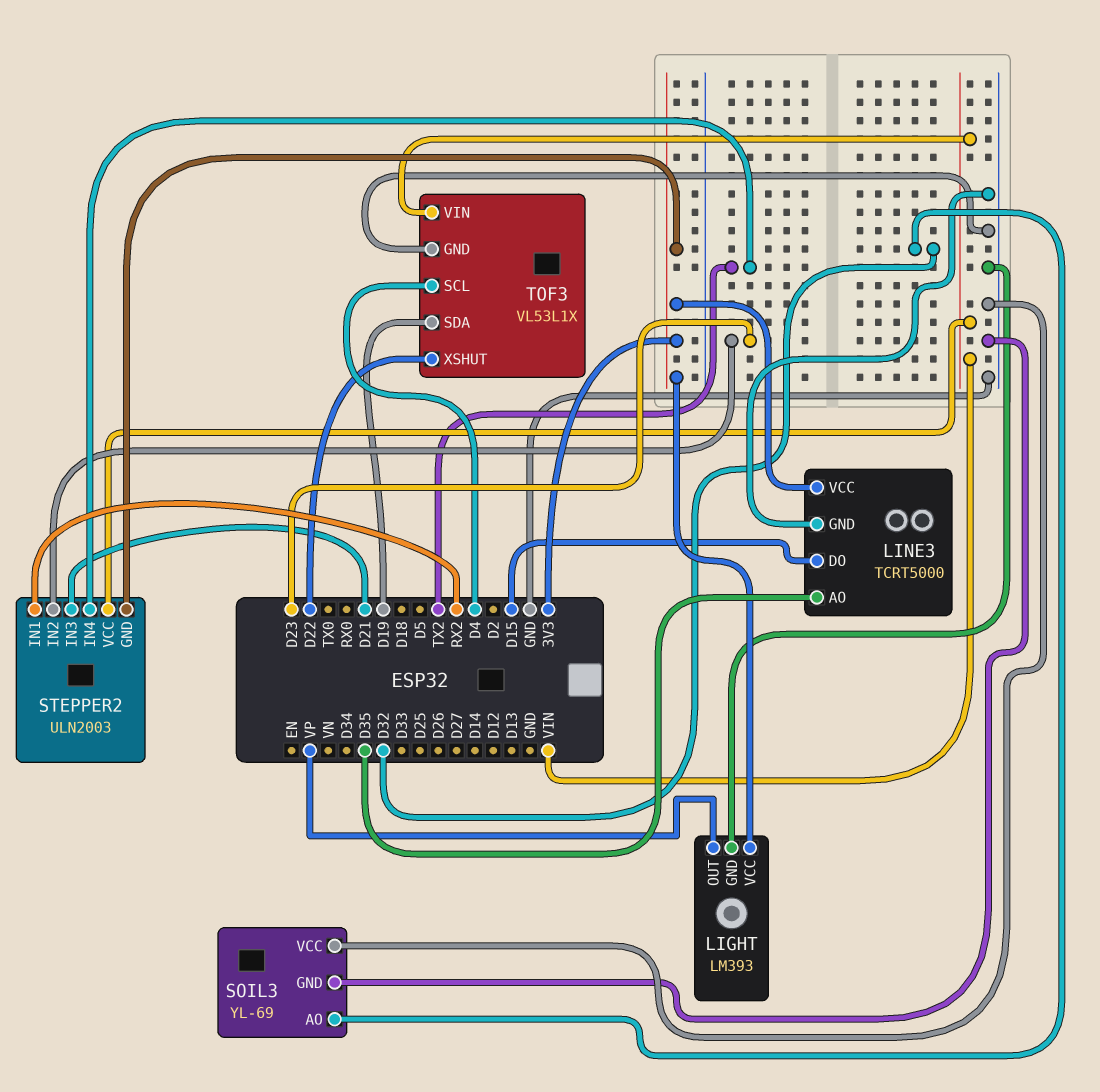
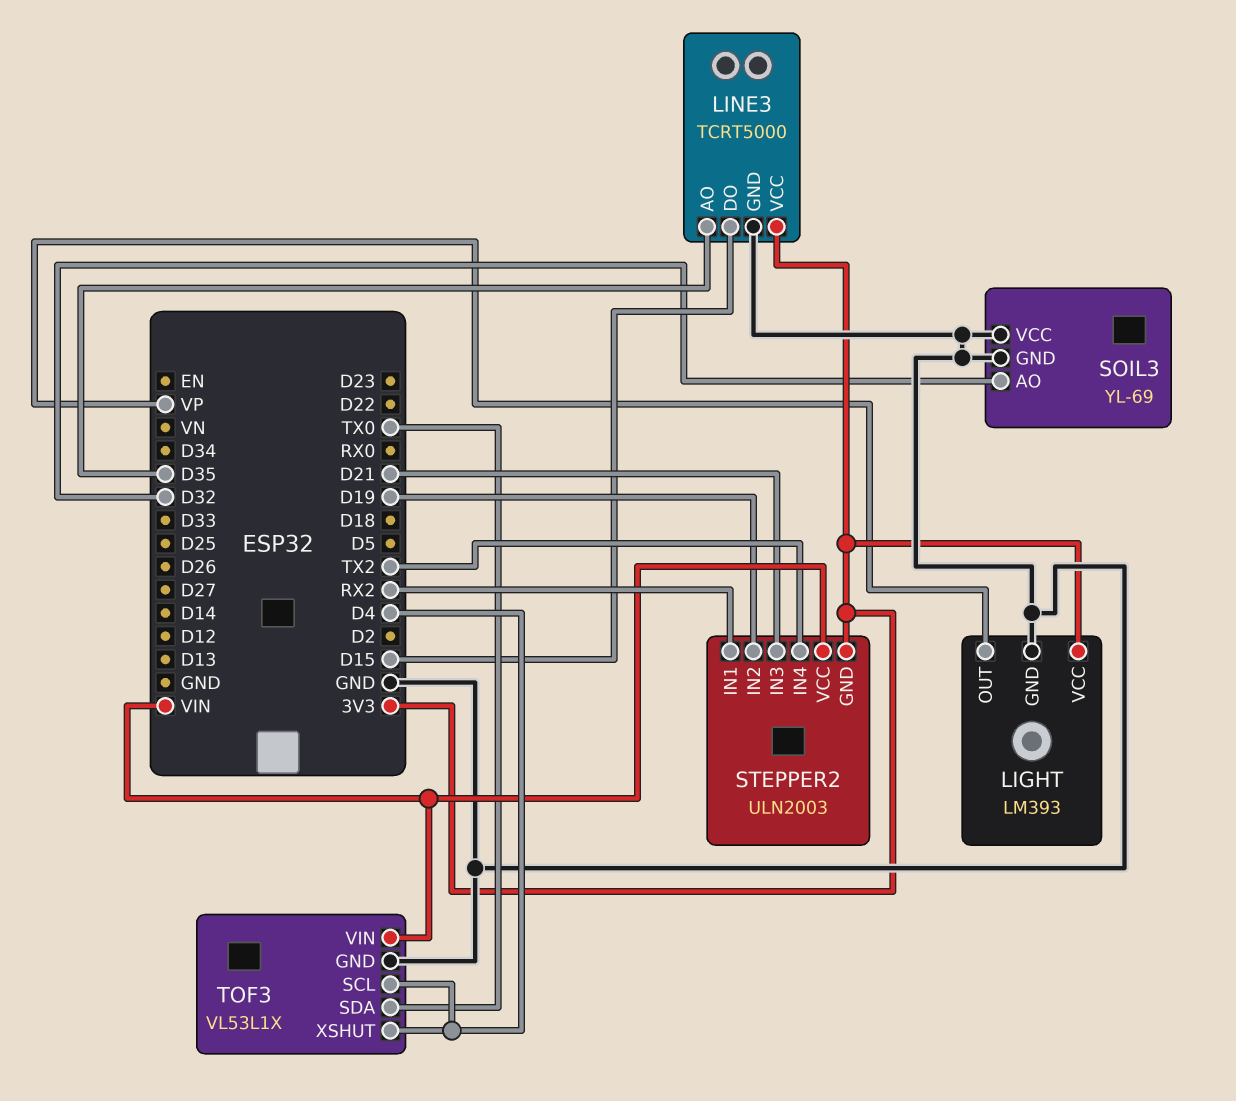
STEPPER2 pin IN2: D23 -> D19
TOF3 pin SDA: D19 -> TX0
TOF3 pin XSHUT: D22 -> D4

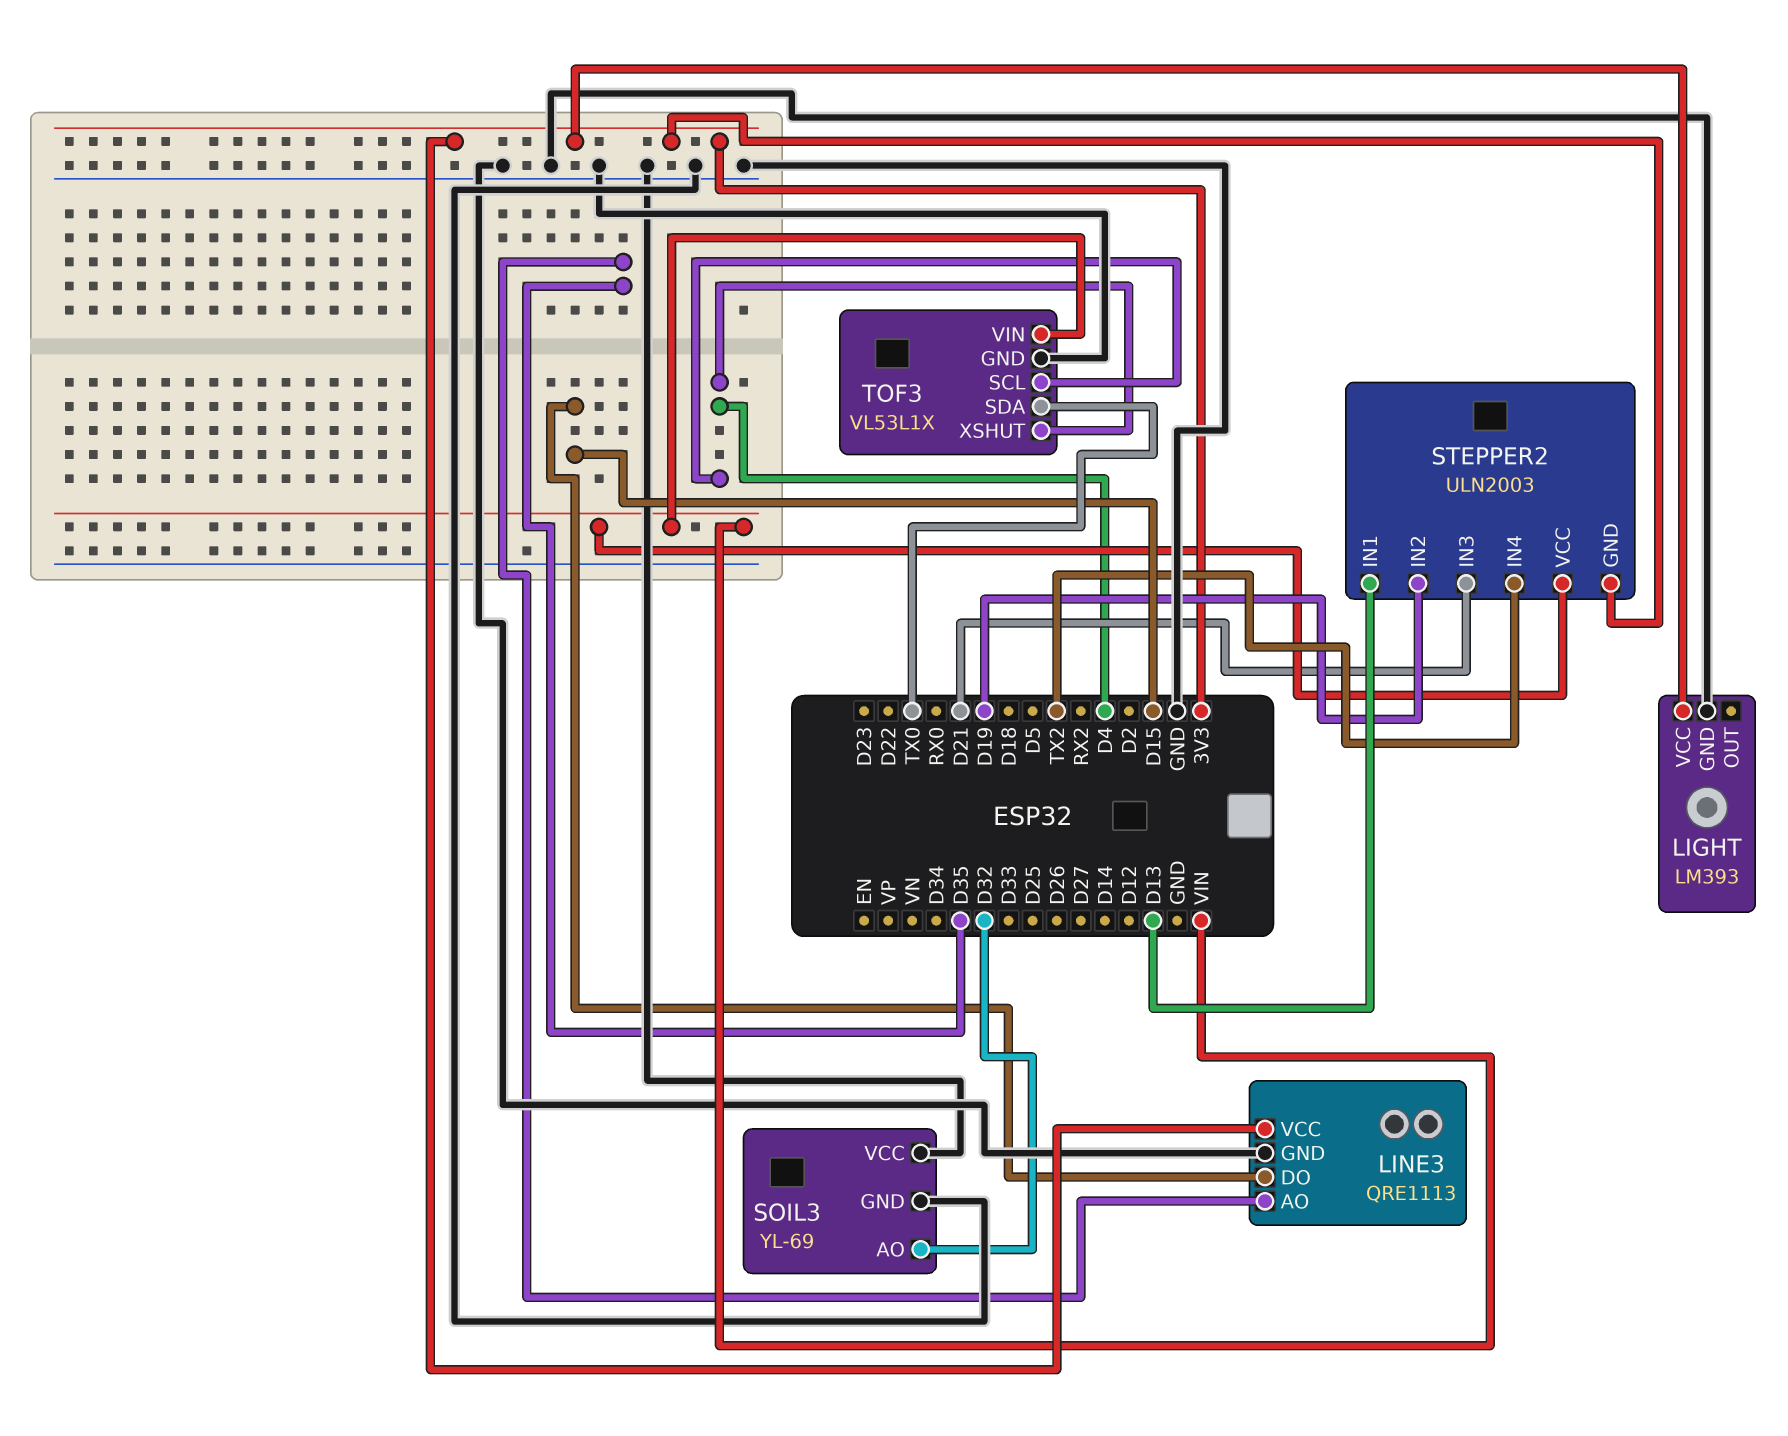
LIGHT pin OUT: VP -> none
LINE3: TCRT5000 -> QRE1113
STEPPER2 pin IN1: RX2 -> D13

